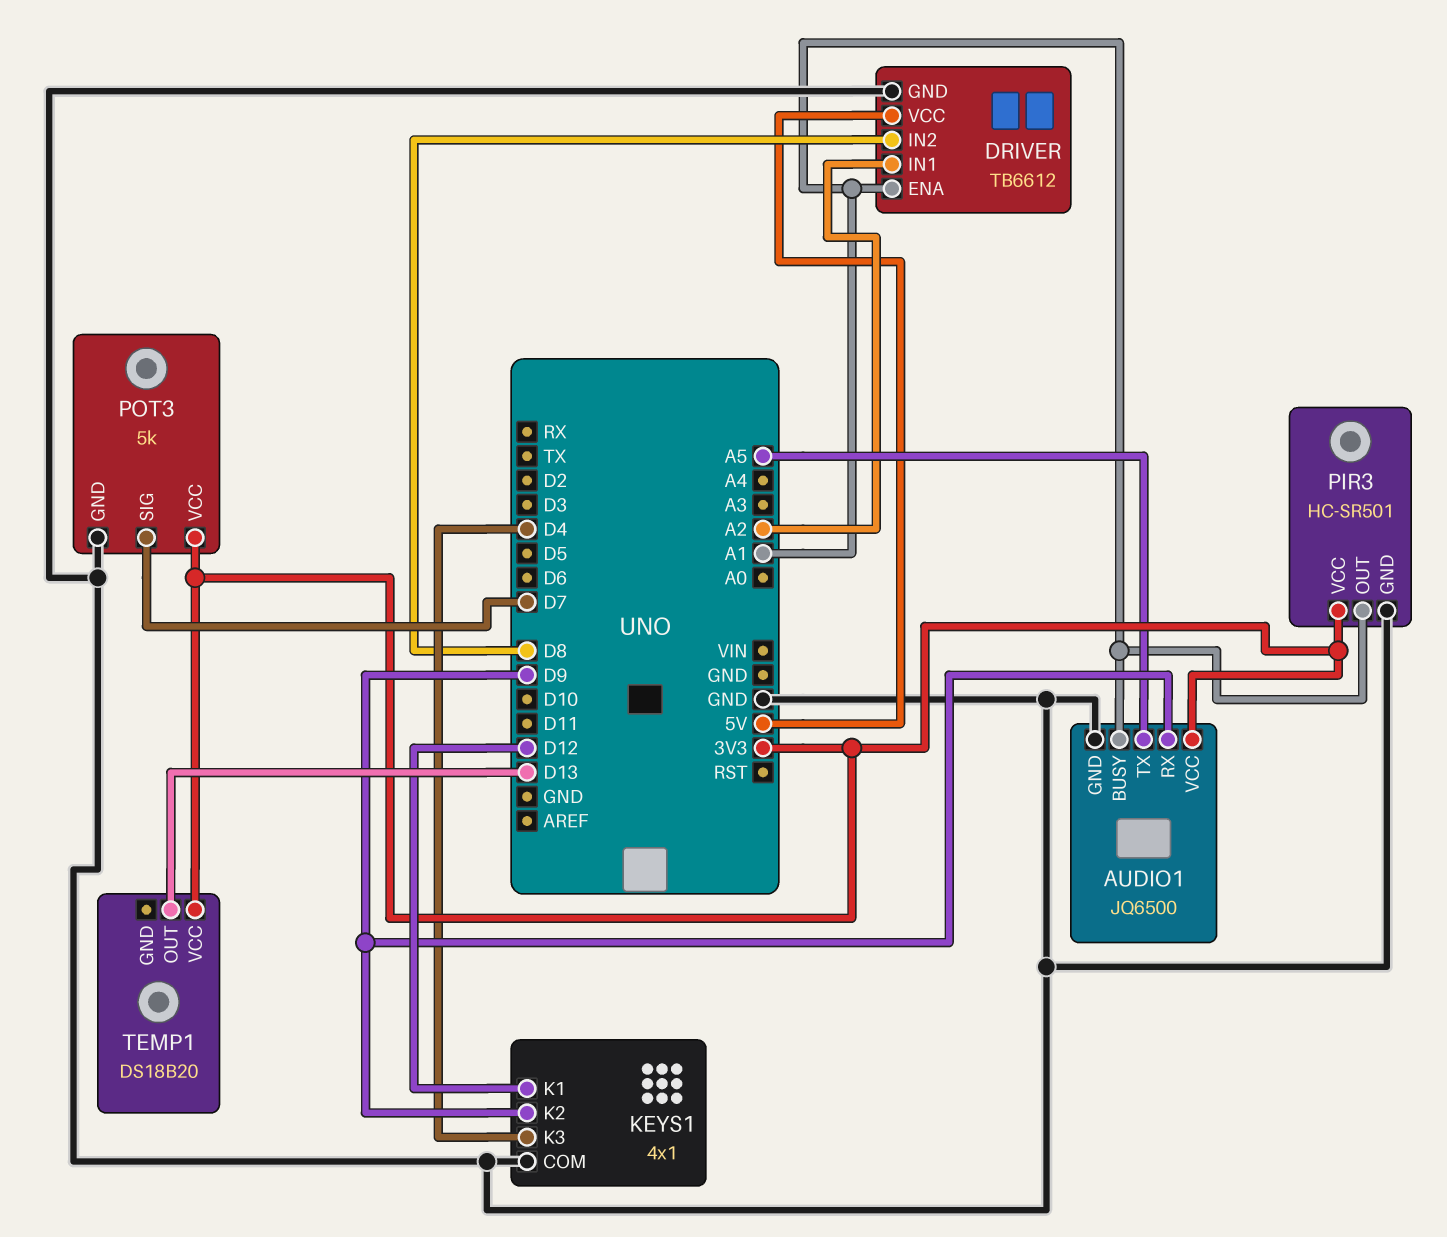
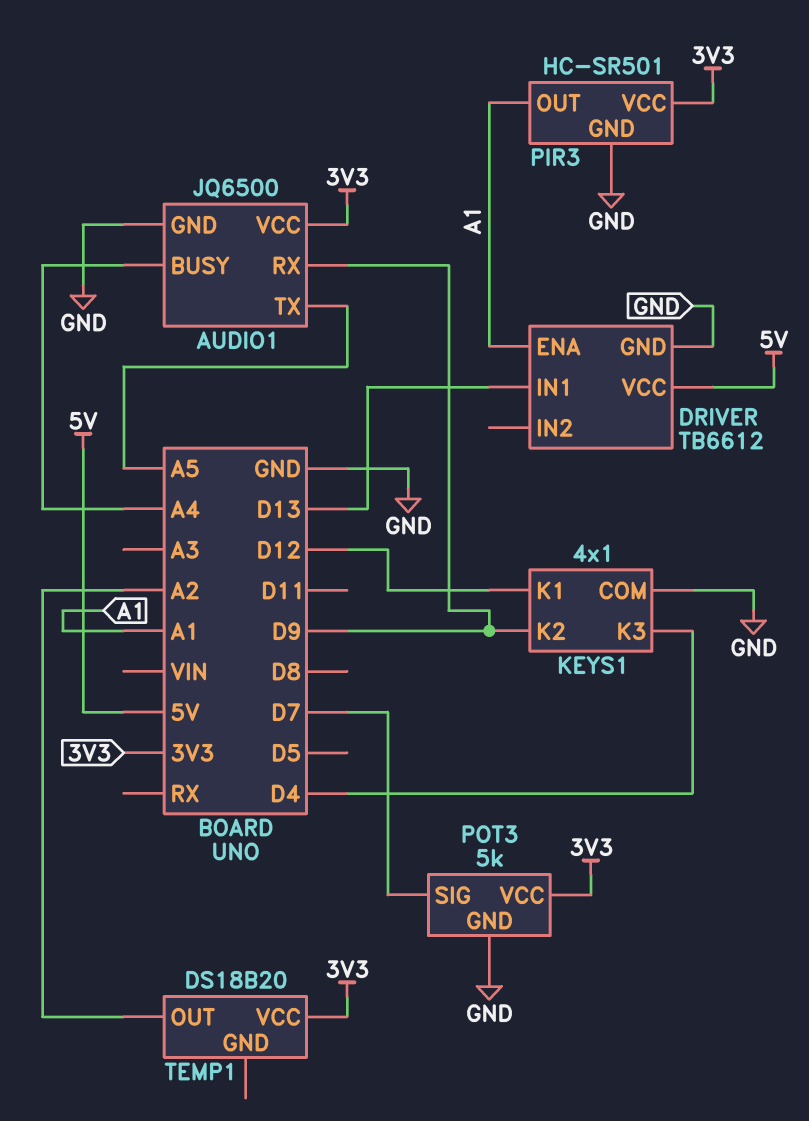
AUDIO1 pin BUSY: A1 -> A4
DRIVER pin IN1: A2 -> D13
DRIVER pin IN2: D8 -> none
TEMP1 pin OUT: D13 -> A2

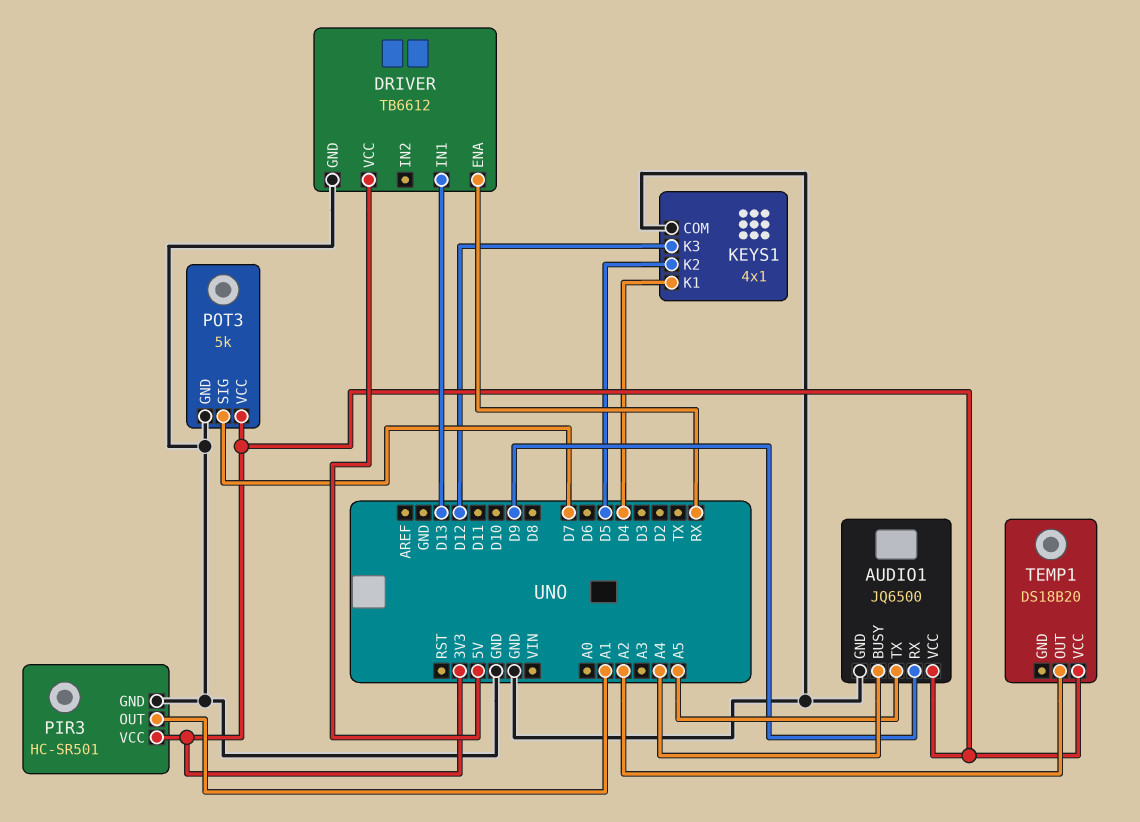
DRIVER pin ENA: A1 -> RX
KEYS1 pin K1: D12 -> D4
KEYS1 pin K2: D9 -> D5
KEYS1 pin K3: D4 -> D12

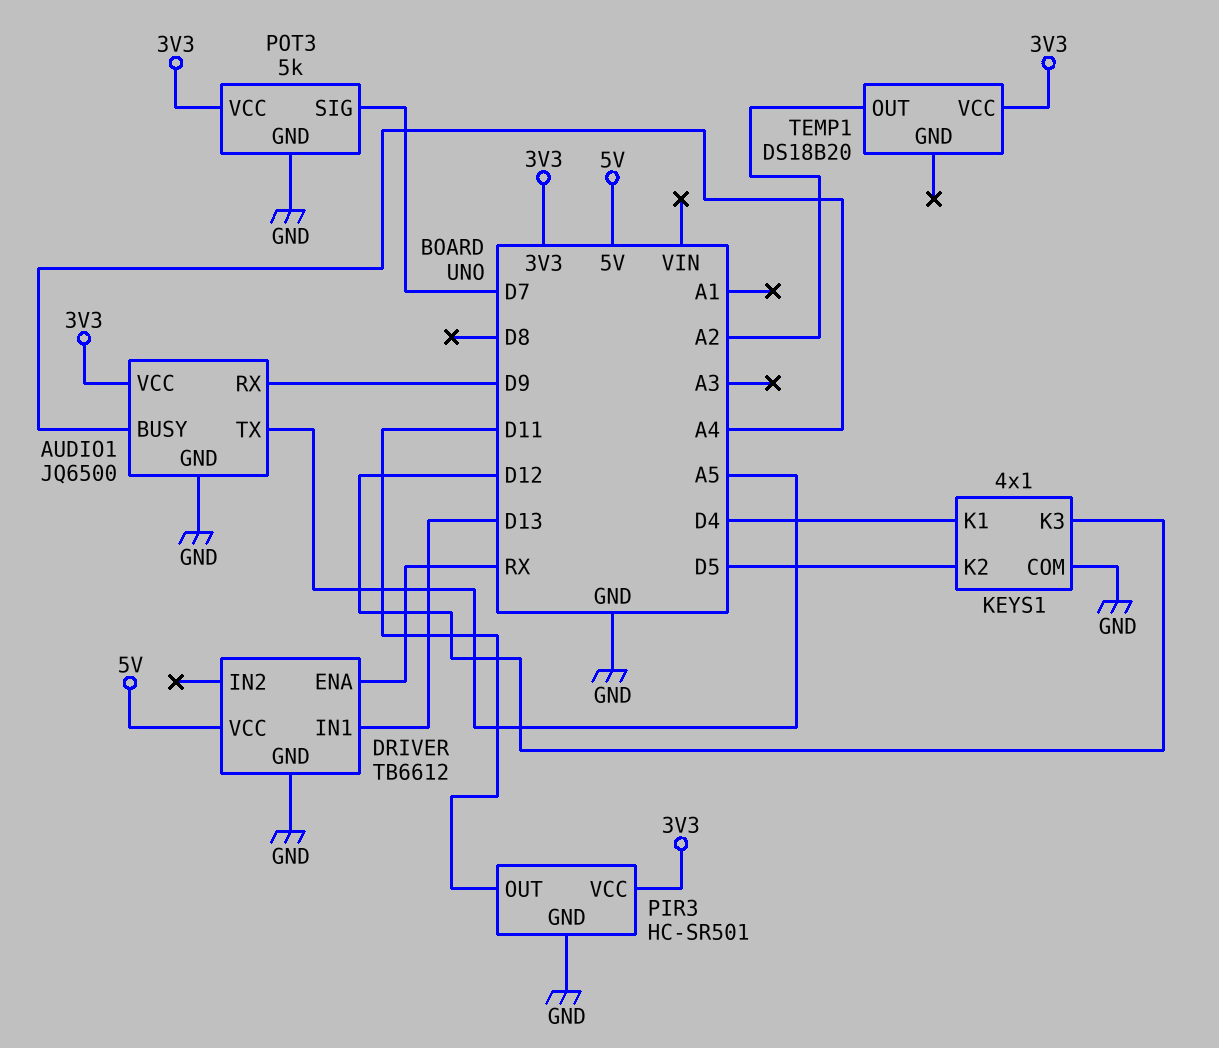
PIR3 pin OUT: A1 -> D11

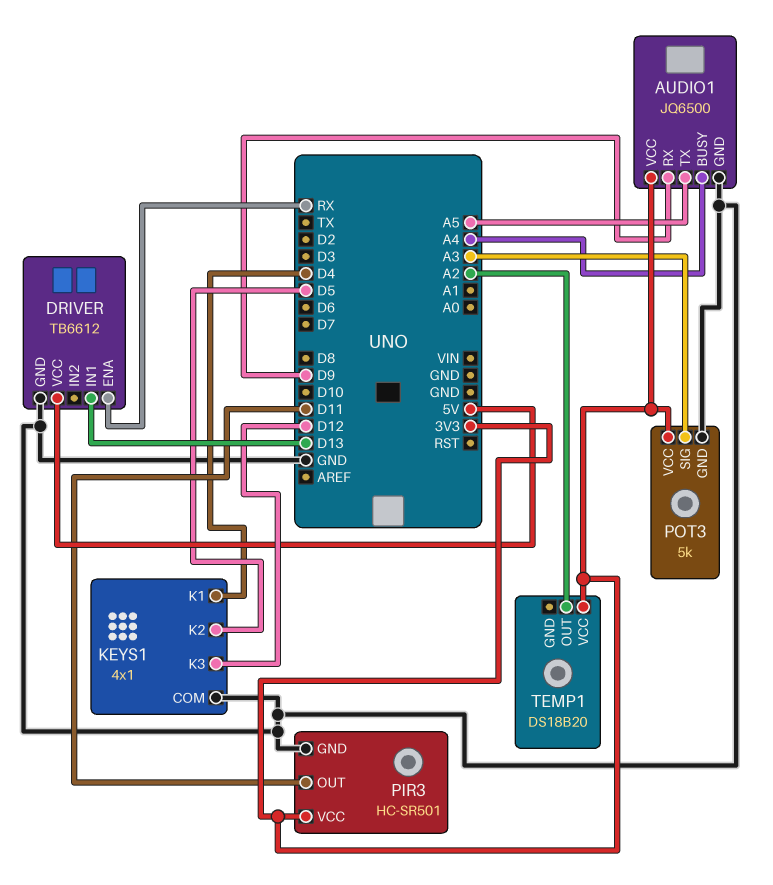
POT3 pin SIG: D7 -> A3

